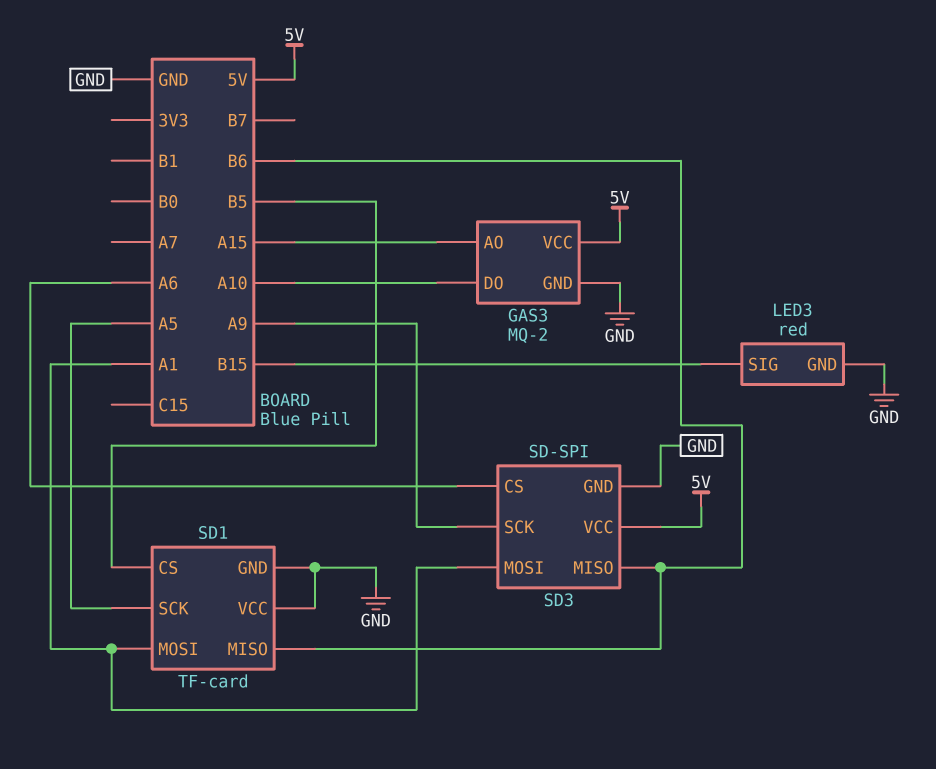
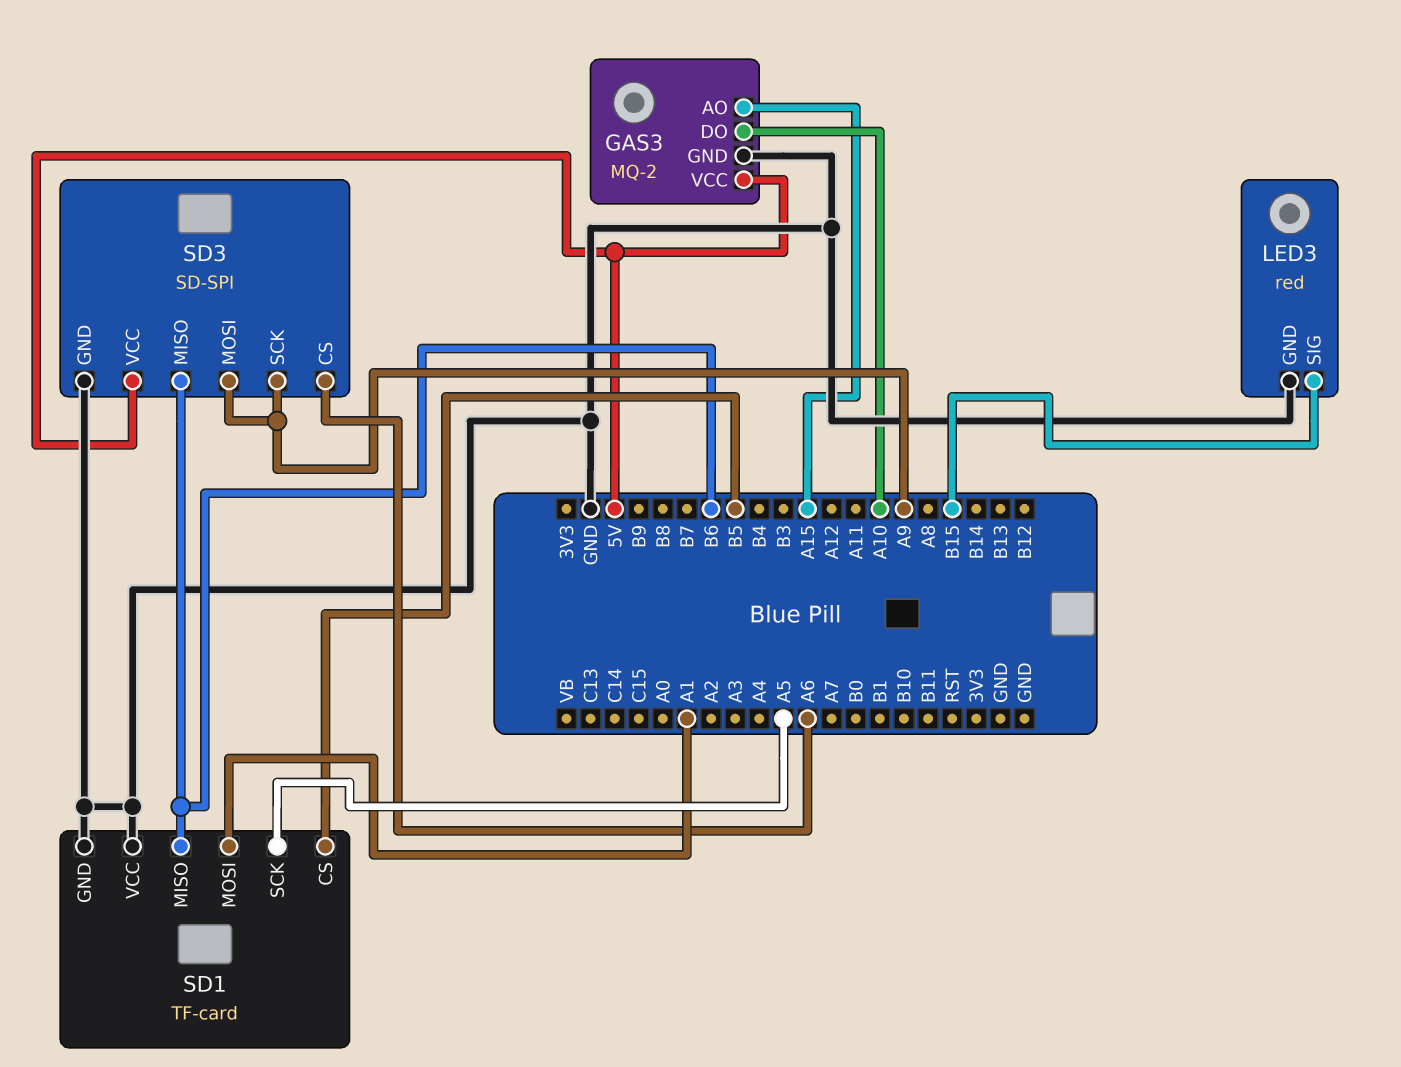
SD3 pin MOSI: A1 -> A9

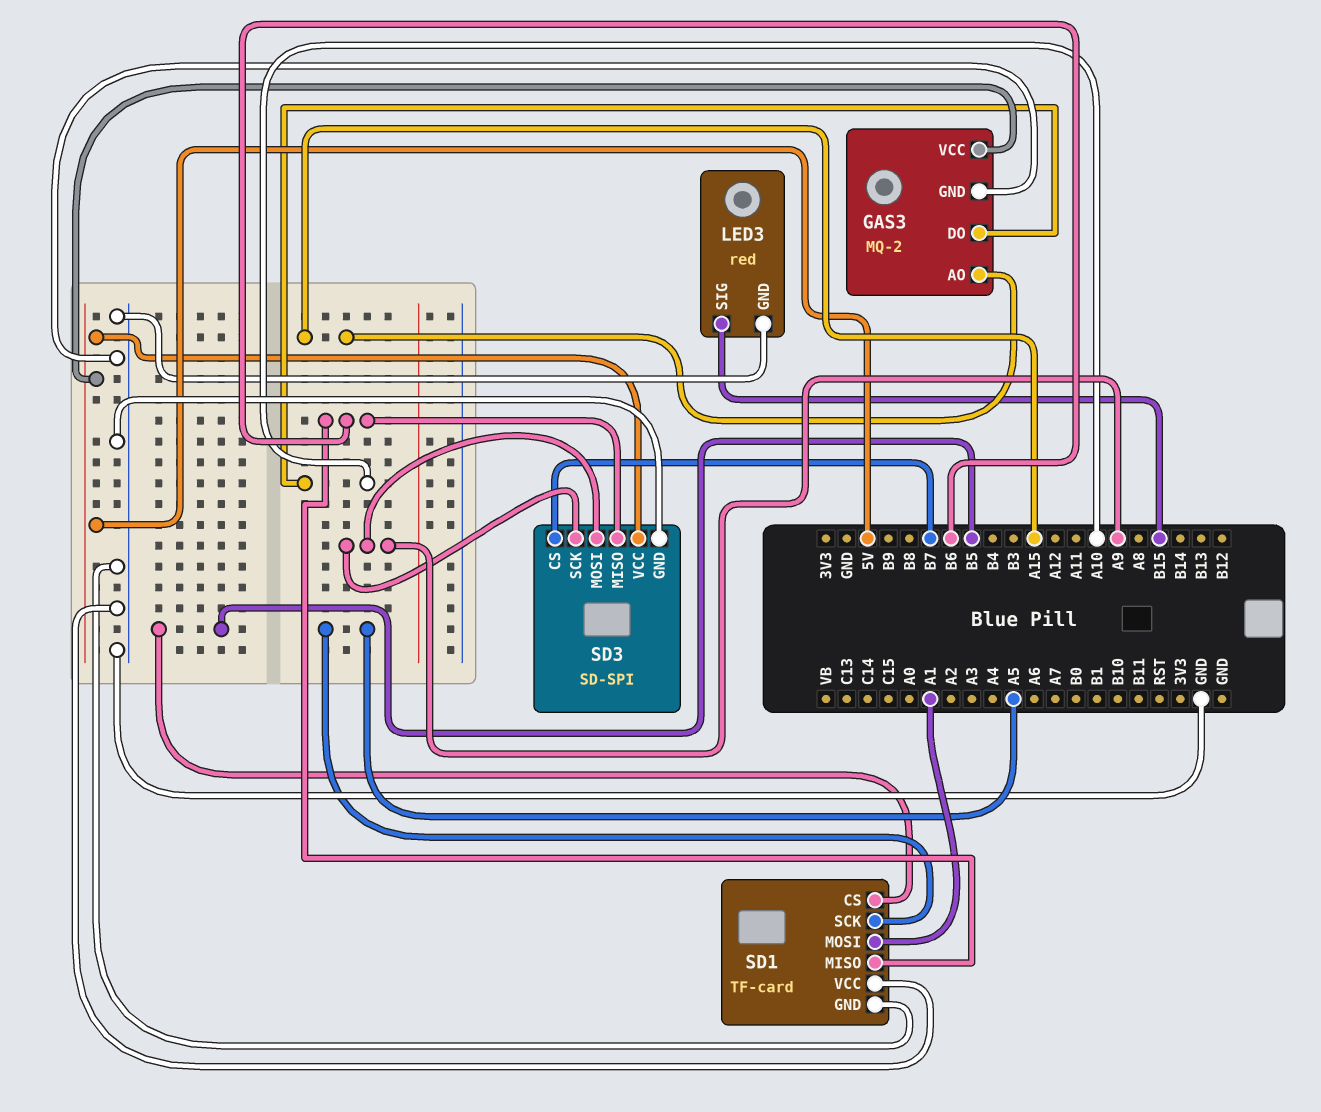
SD3 pin CS: A6 -> B7

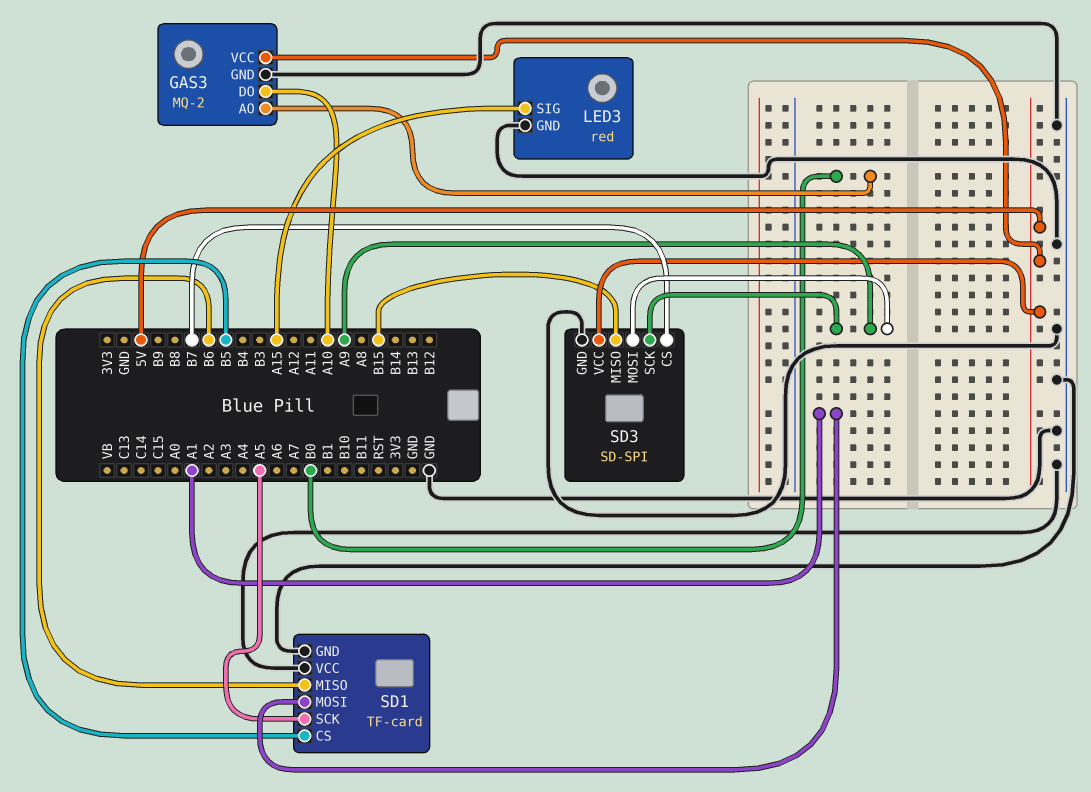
GAS3 pin AO: A15 -> B0
LED3 pin SIG: B15 -> A15
SD3 pin MISO: B6 -> B15

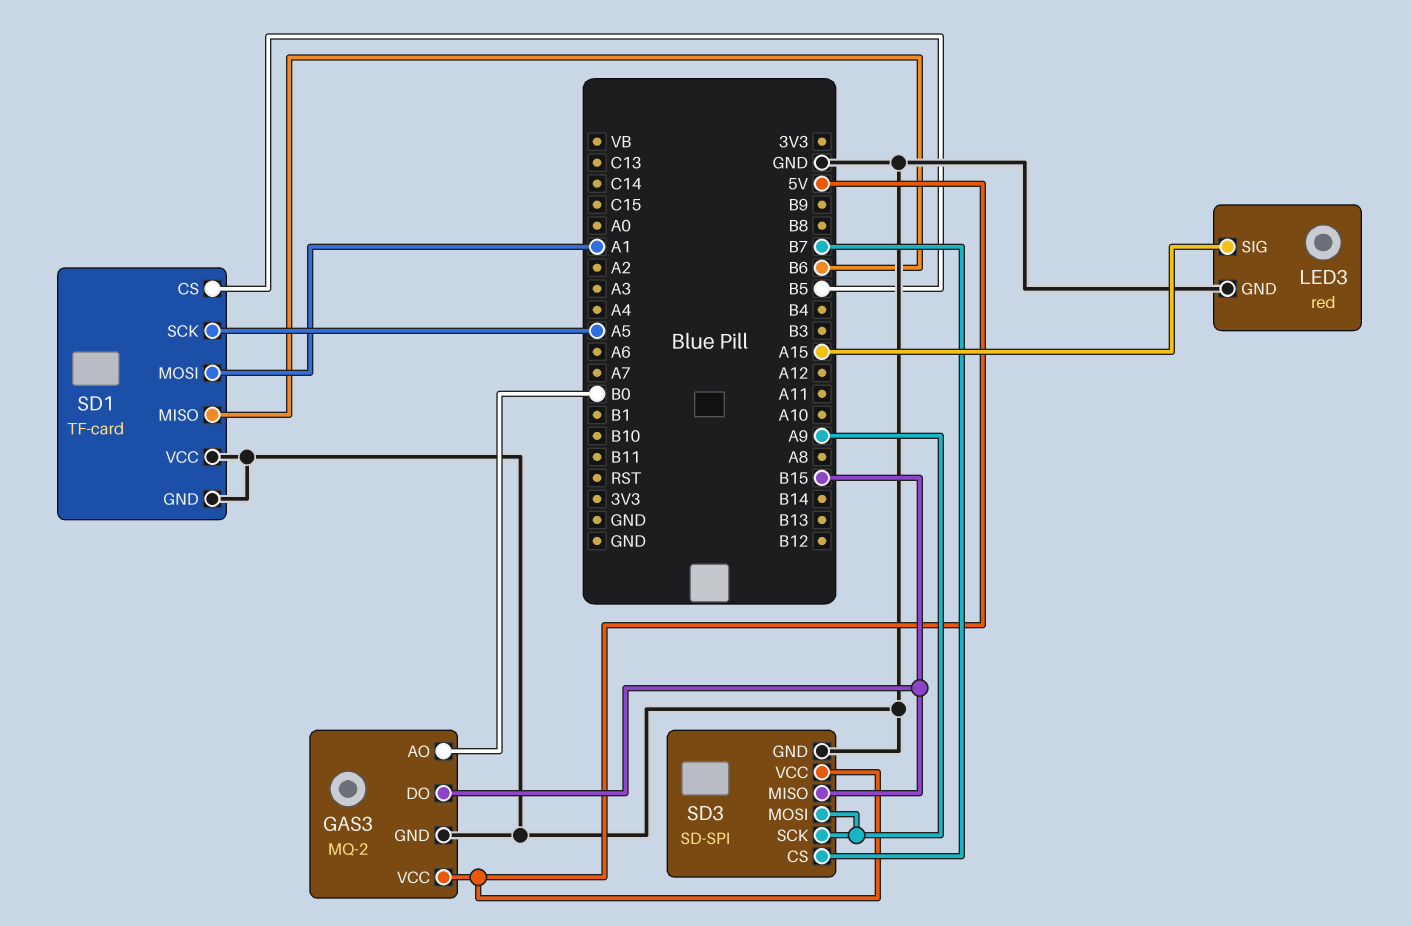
GAS3 pin DO: A10 -> B15

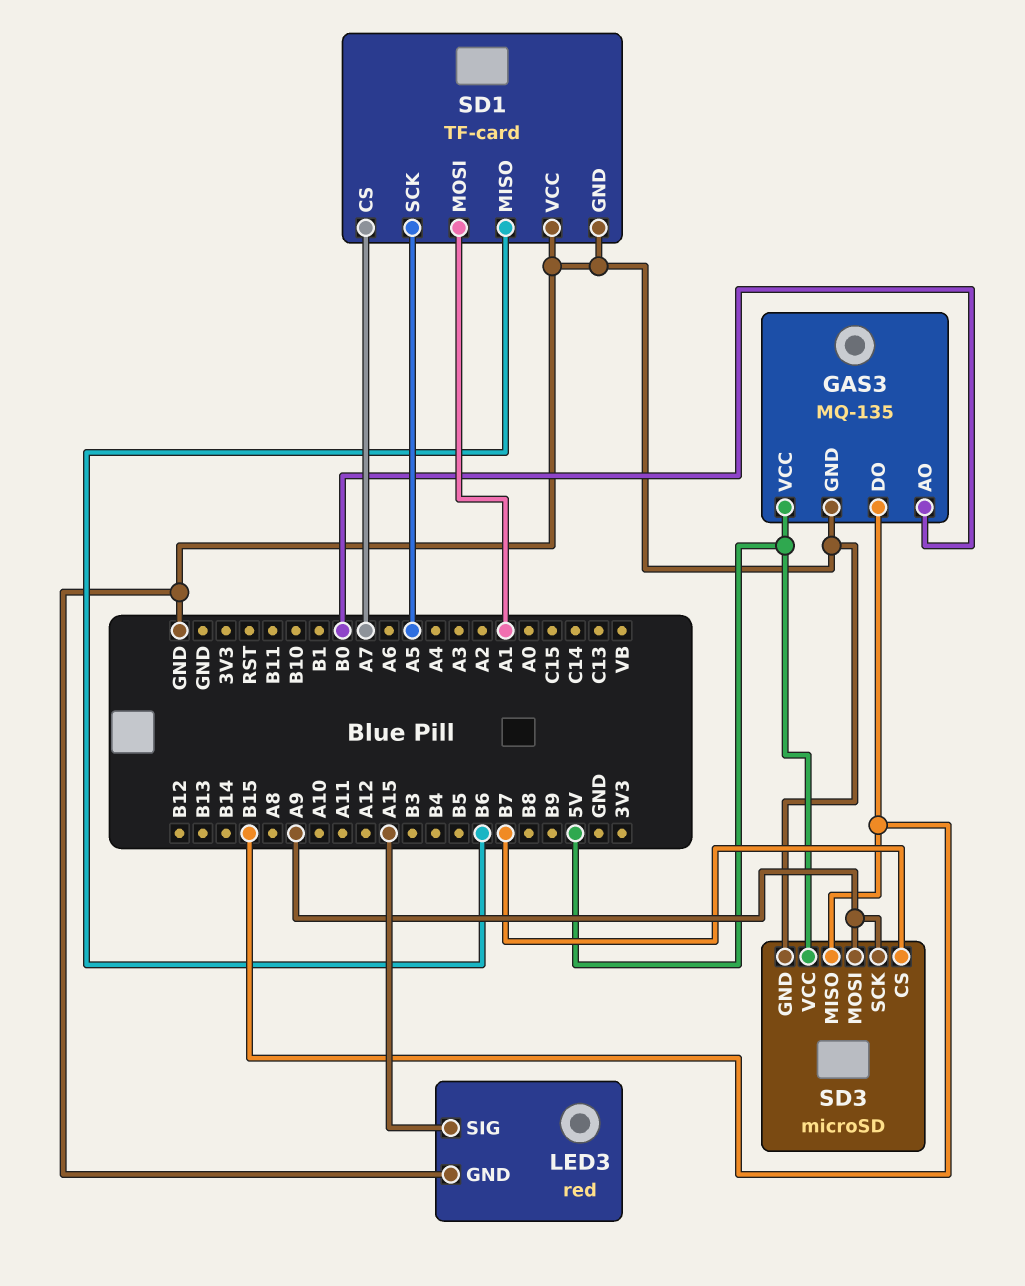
GAS3: MQ-2 -> MQ-135
SD1 pin CS: B5 -> A7
SD3: SD-SPI -> microSD

